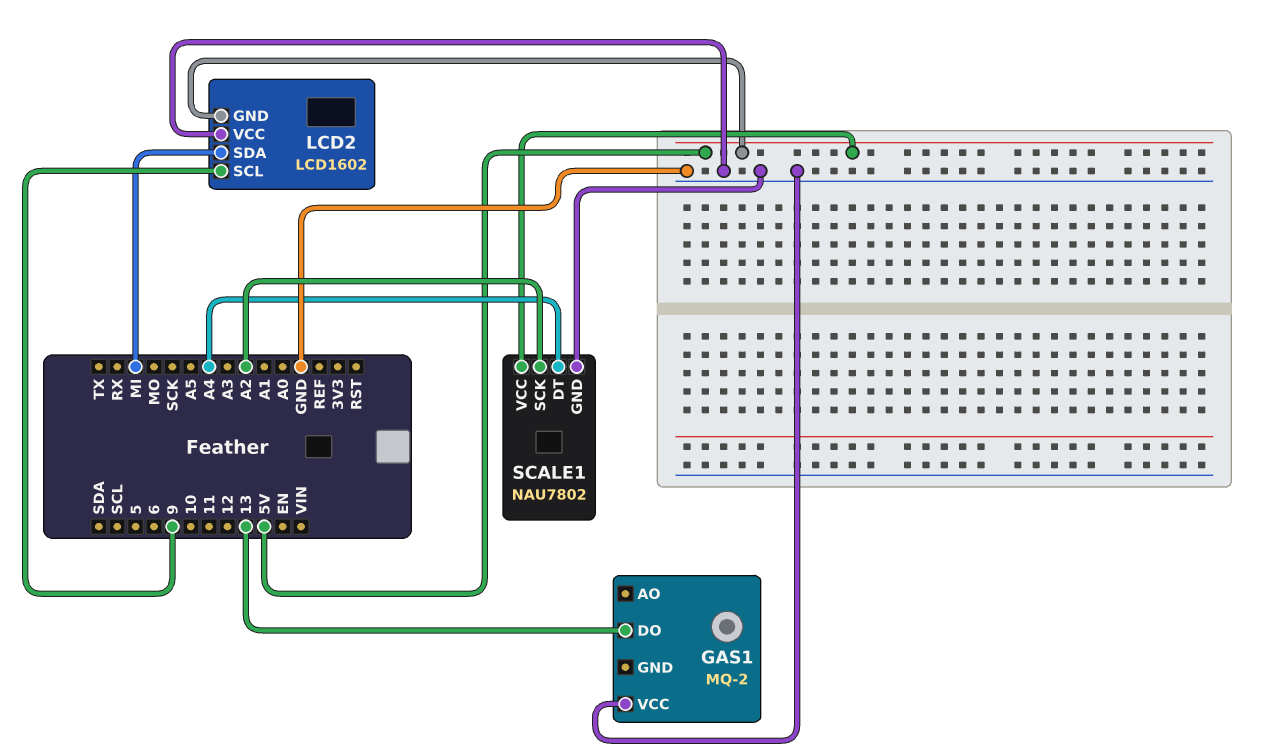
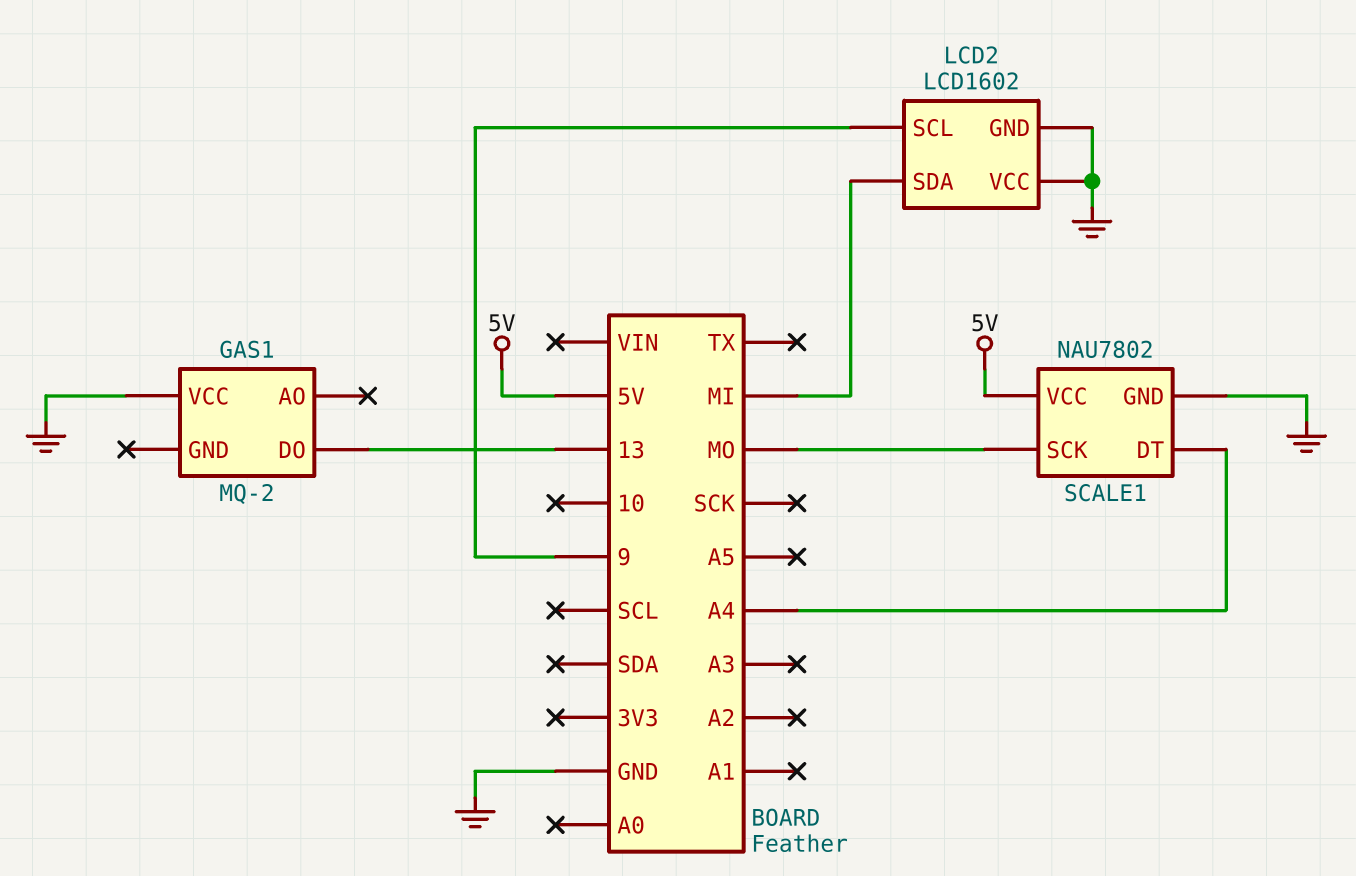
LCD2 pin GND: 5V -> GND
SCALE1 pin SCK: A2 -> MO

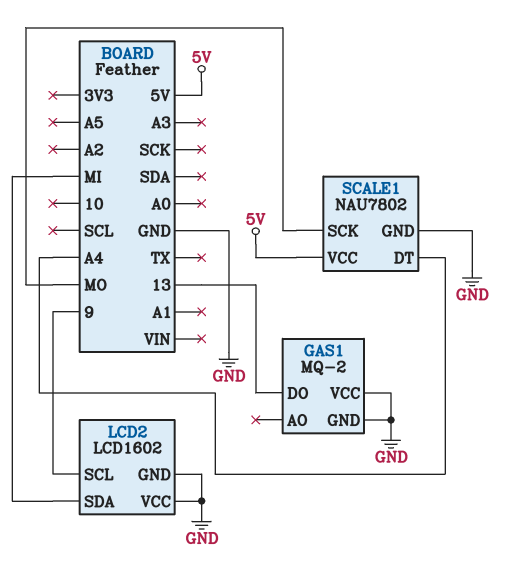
GAS1 pin GND: none -> GND

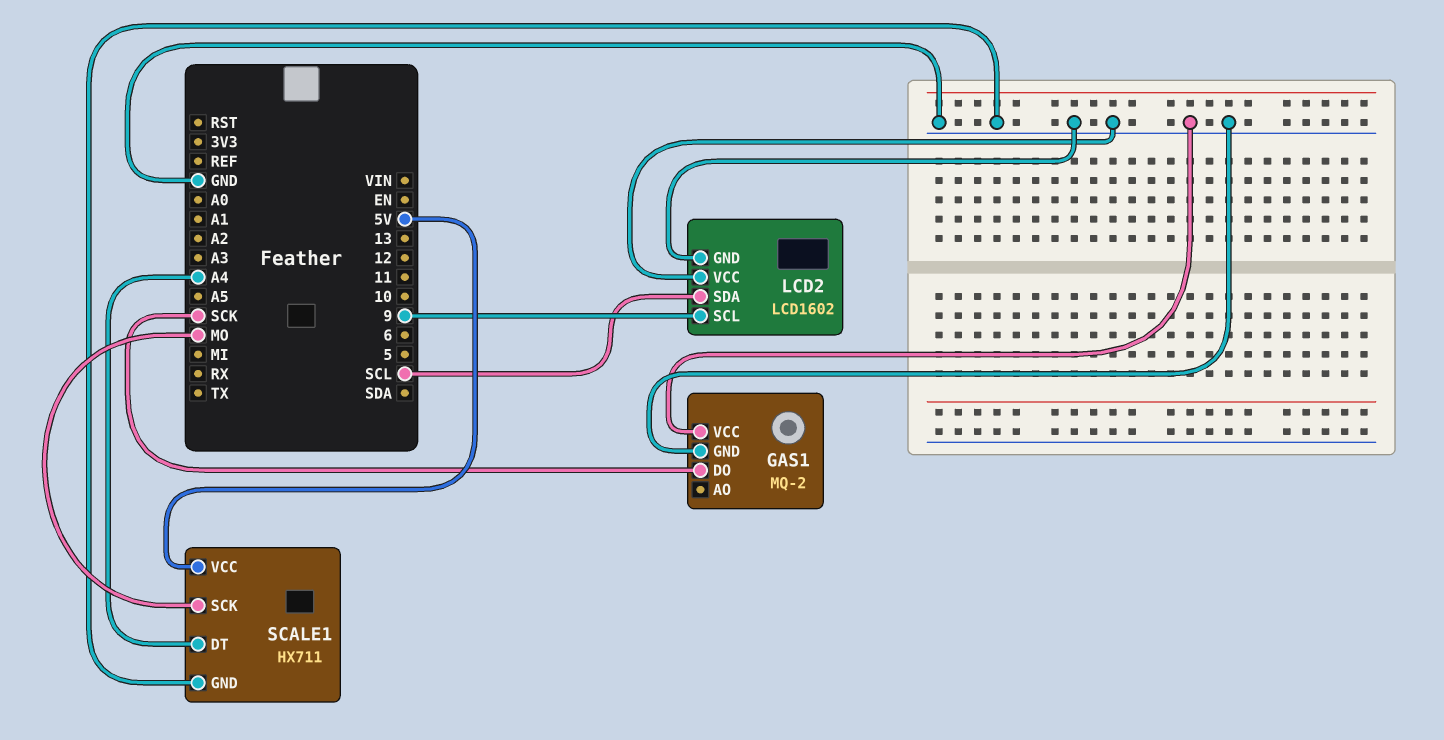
GAS1 pin DO: 13 -> SCK
LCD2 pin SDA: MI -> SCL
SCALE1: NAU7802 -> HX711

